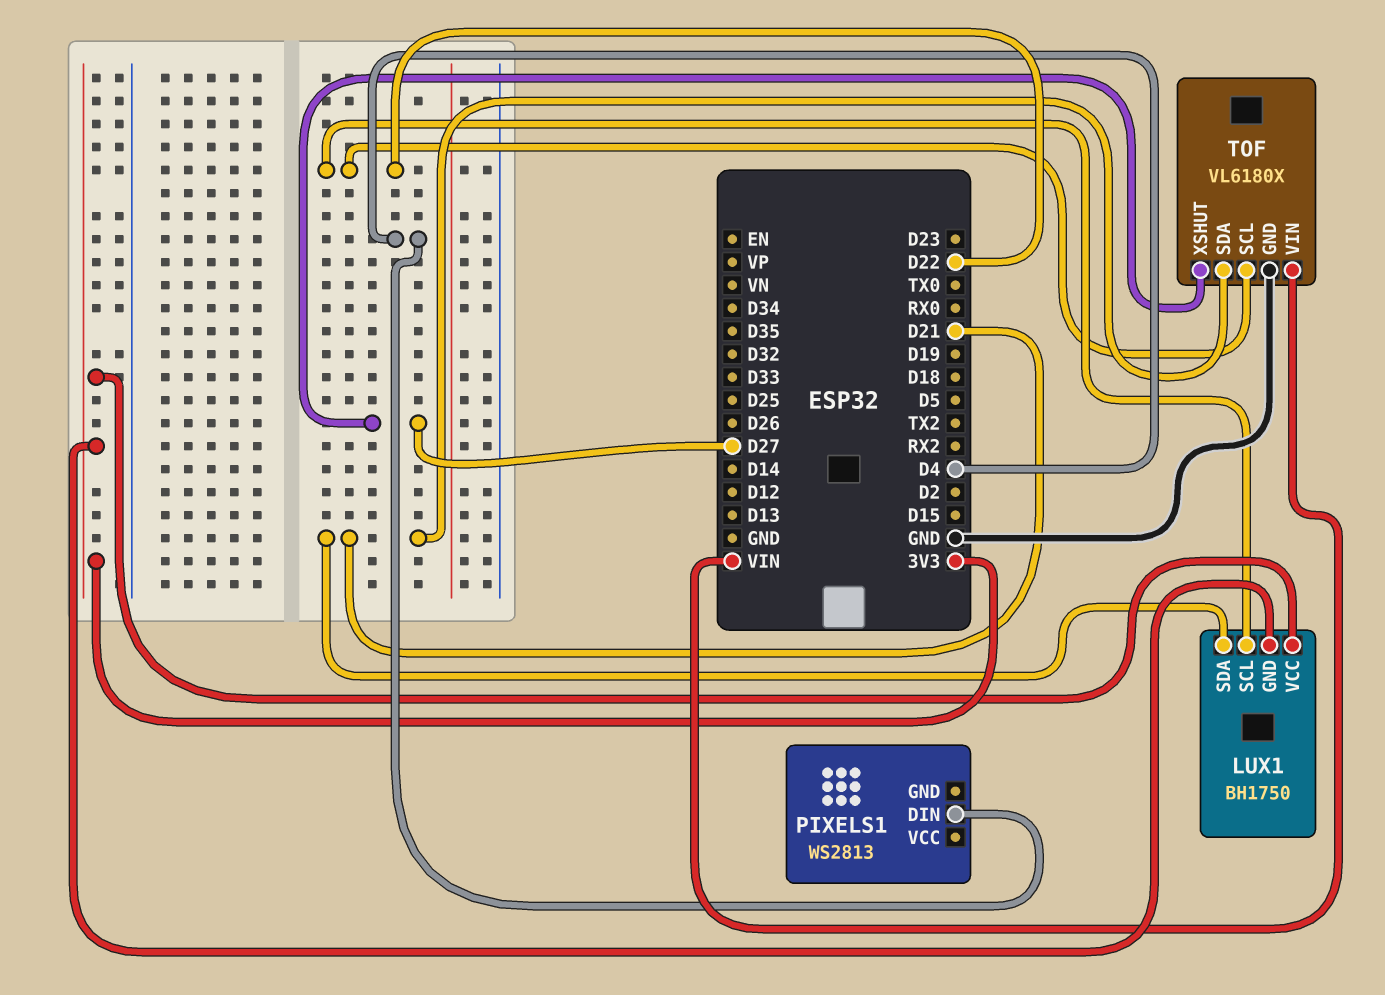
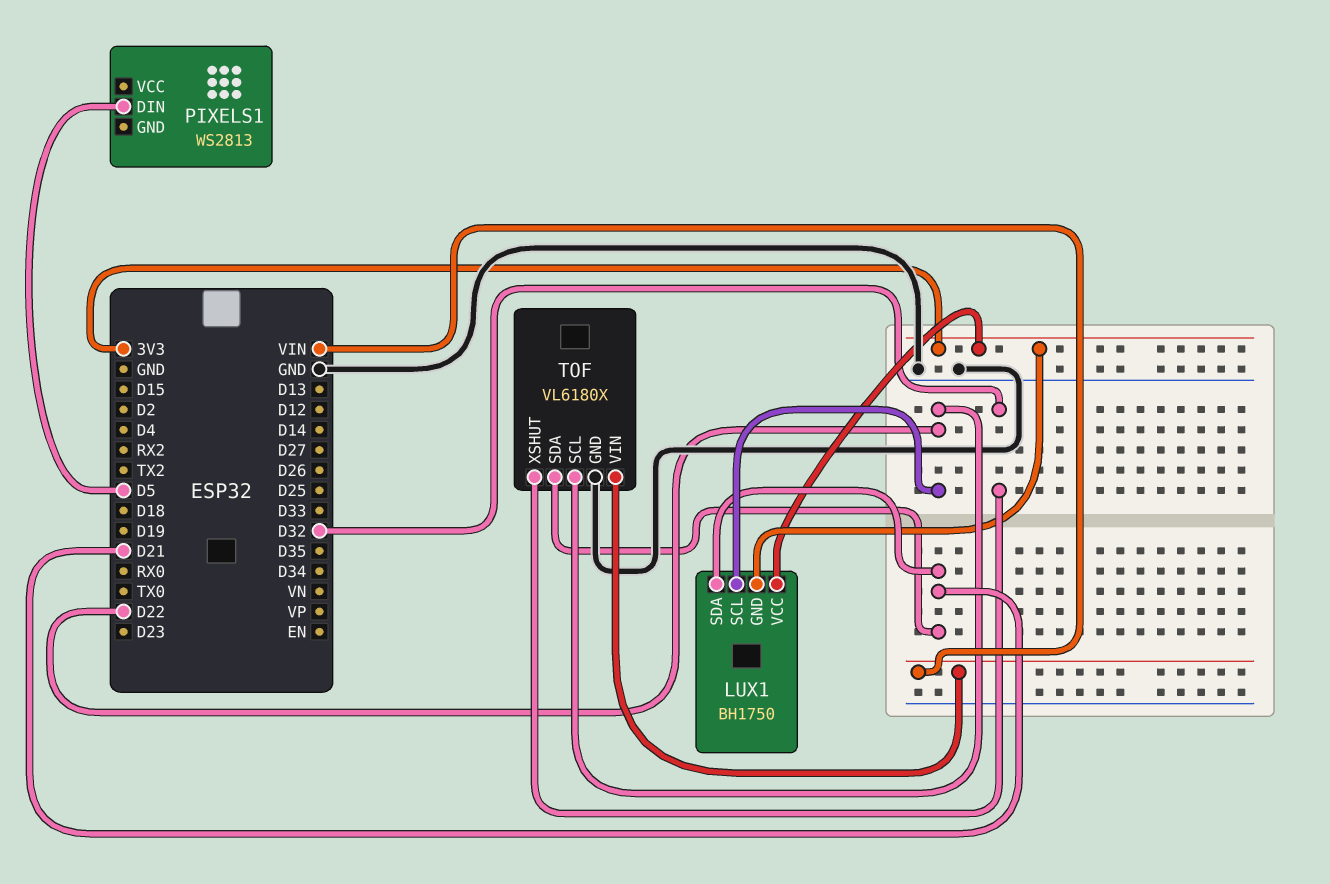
PIXELS1 pin DIN: D4 -> D5
TOF pin XSHUT: D27 -> D32

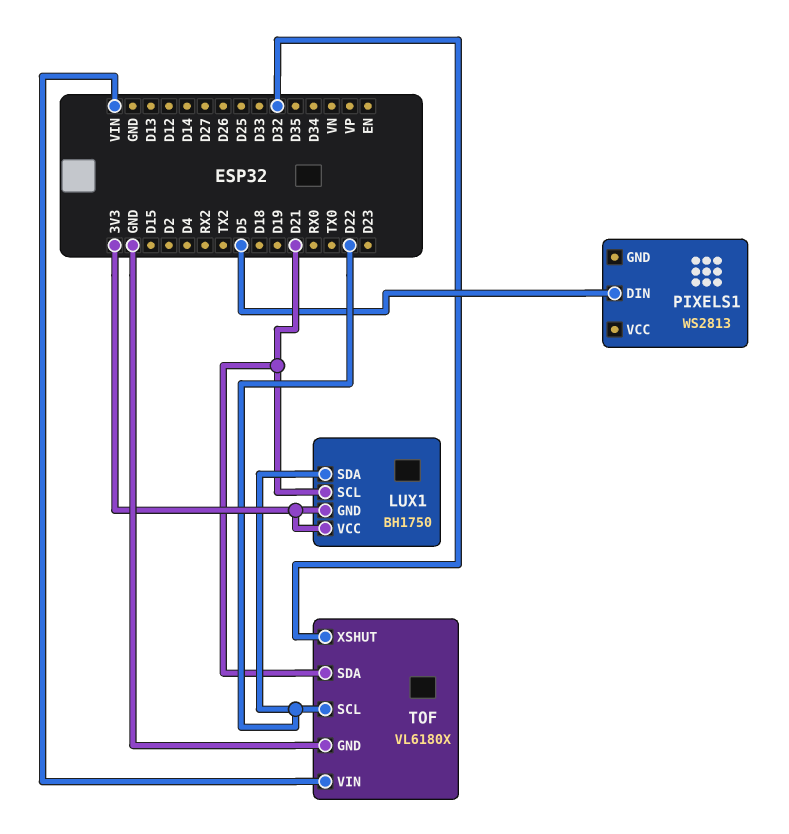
LUX1 pin SCL: D22 -> D21
LUX1 pin SDA: D21 -> D22

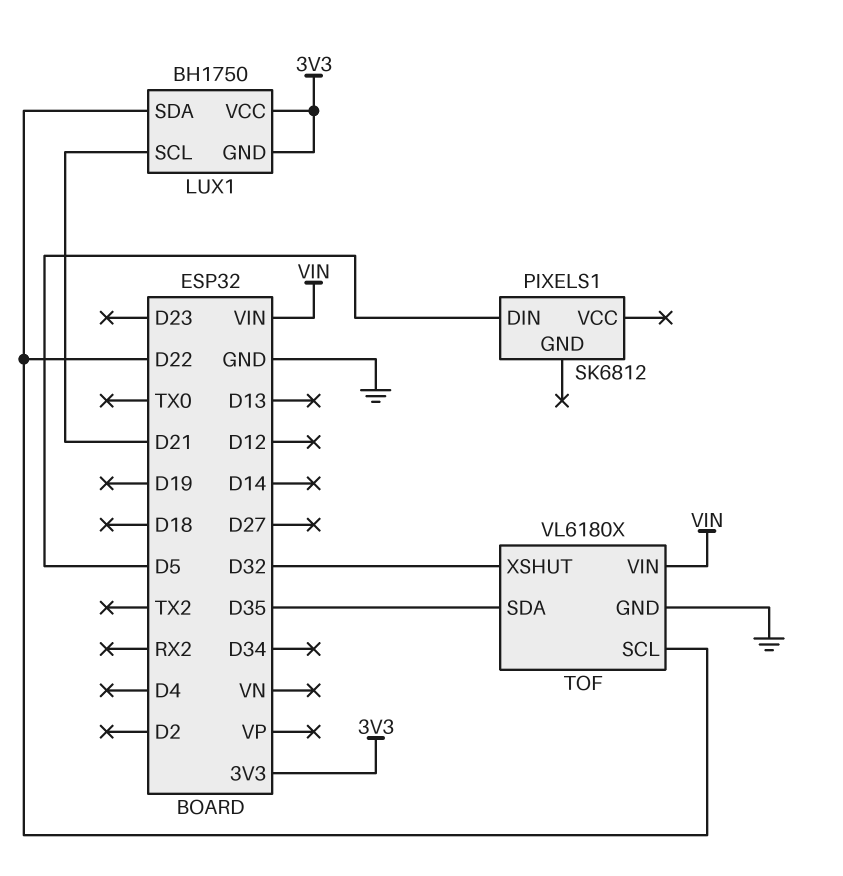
PIXELS1: WS2813 -> SK6812
TOF pin SDA: D21 -> D35

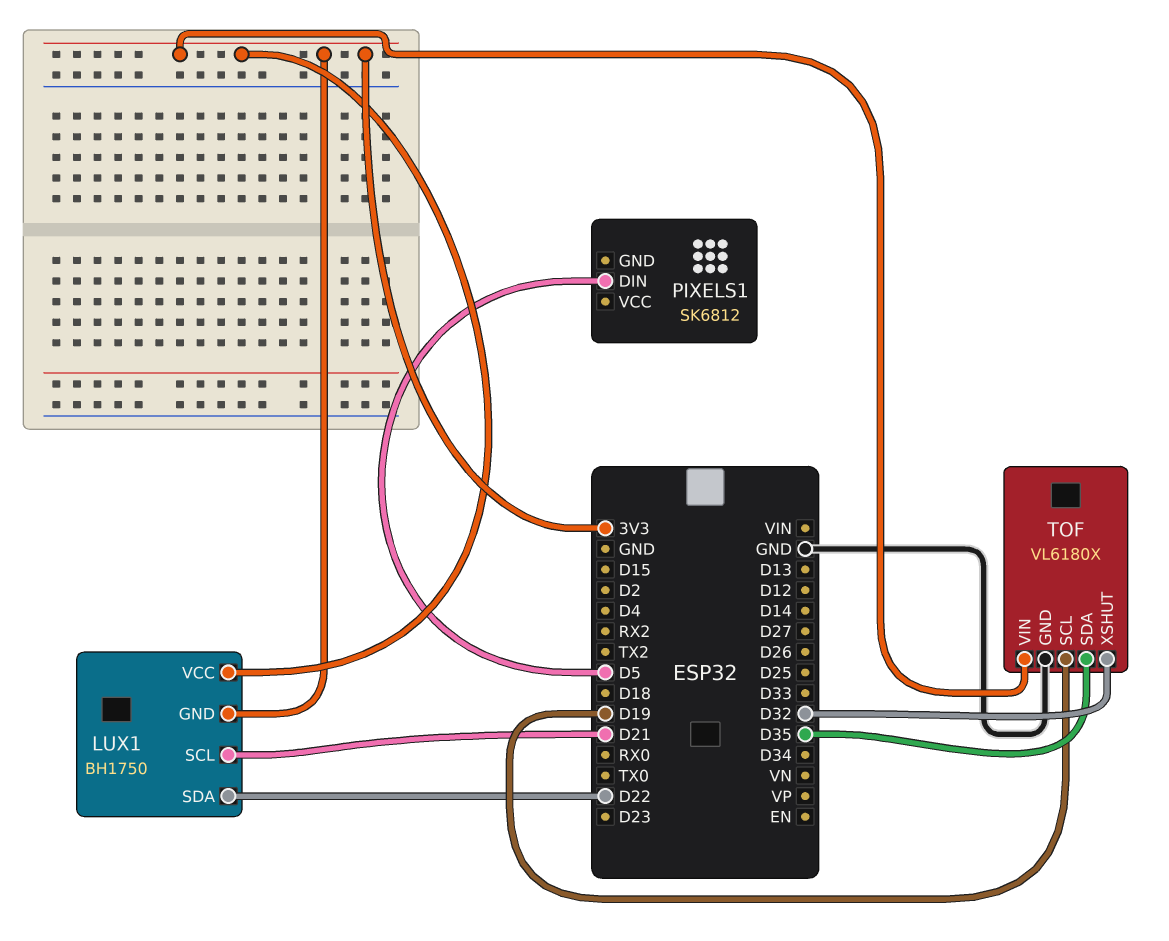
TOF pin SCL: D22 -> D19
TOF pin VIN: VIN -> 3V3

